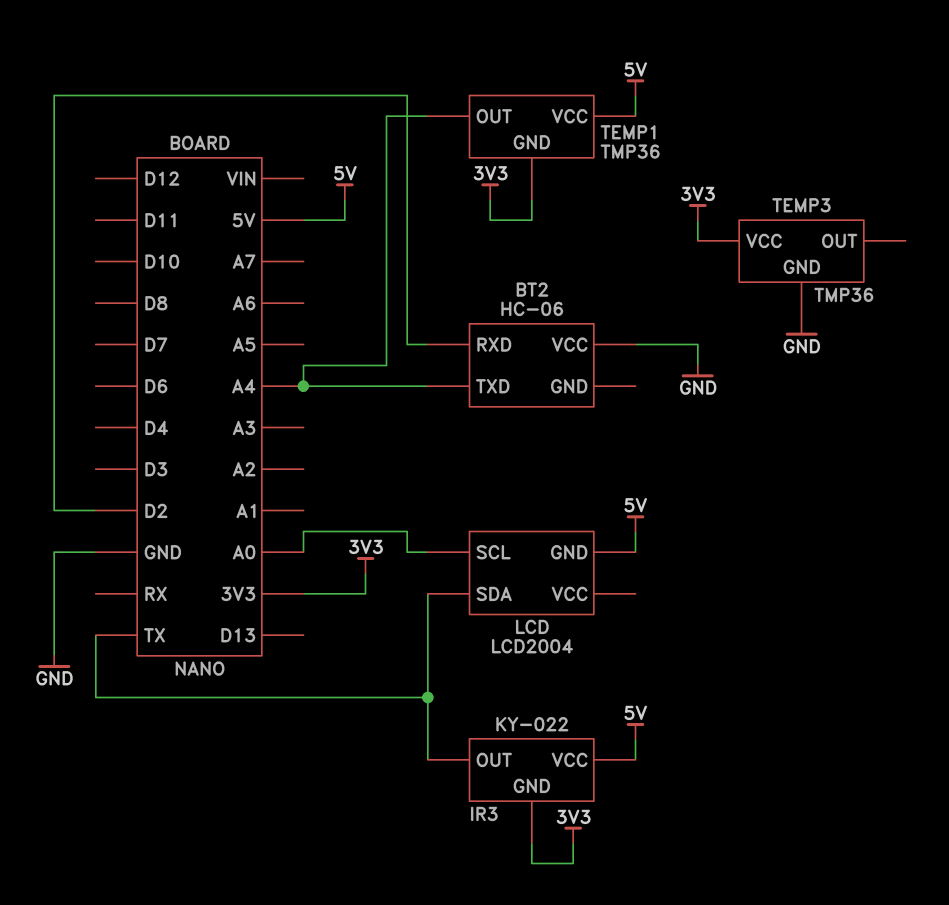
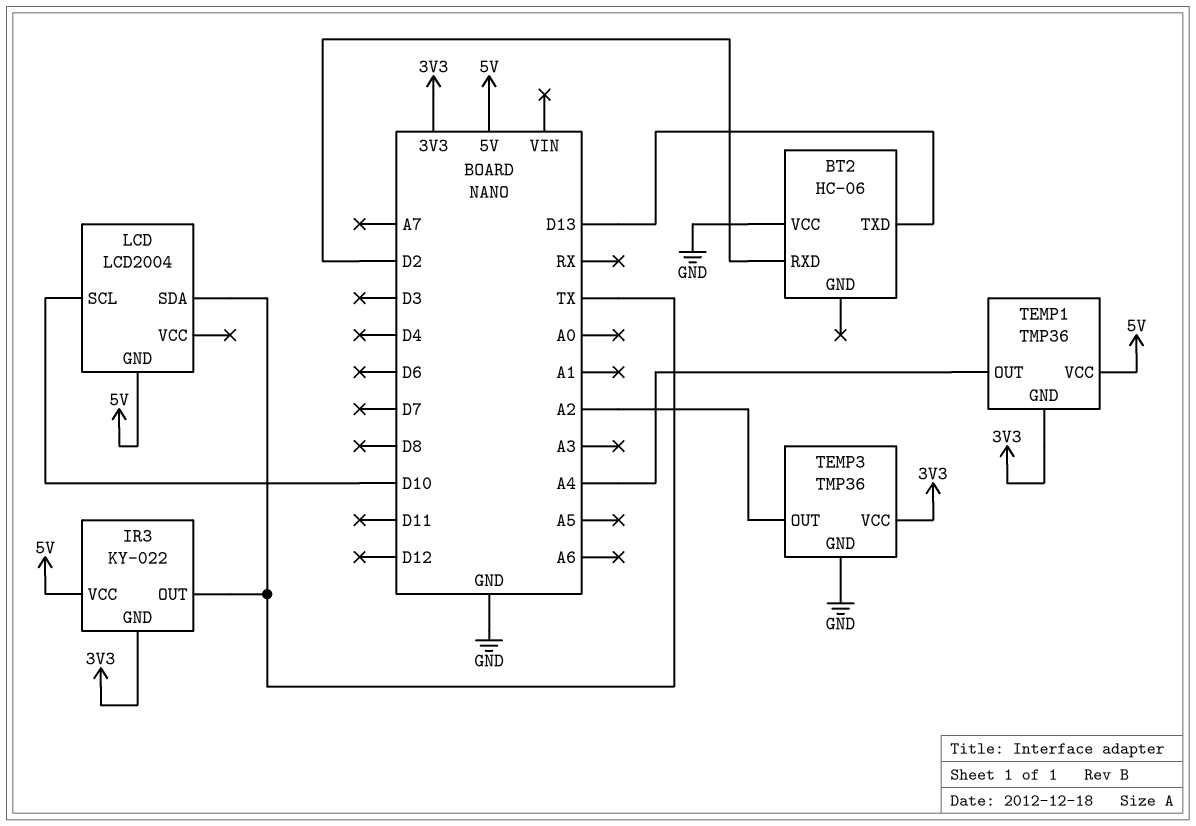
BT2 pin TXD: A4 -> D13
LCD pin SCL: A0 -> D10
TEMP3 pin OUT: none -> A2

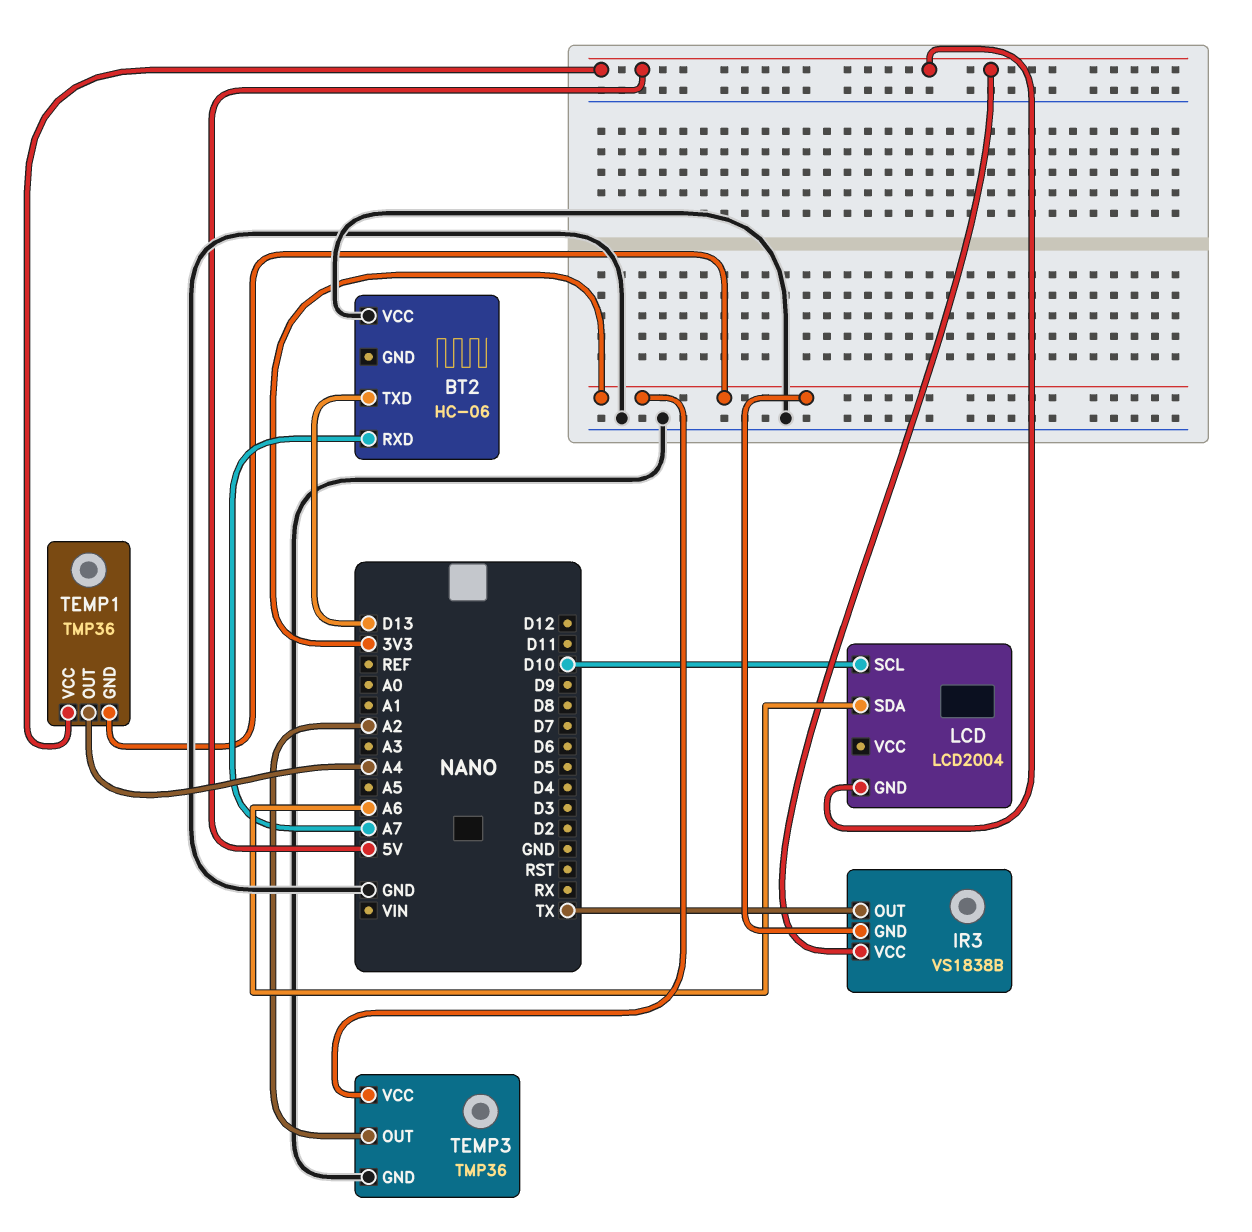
BT2 pin RXD: D2 -> A7
IR3: KY-022 -> VS1838B
LCD pin SDA: TX -> A6

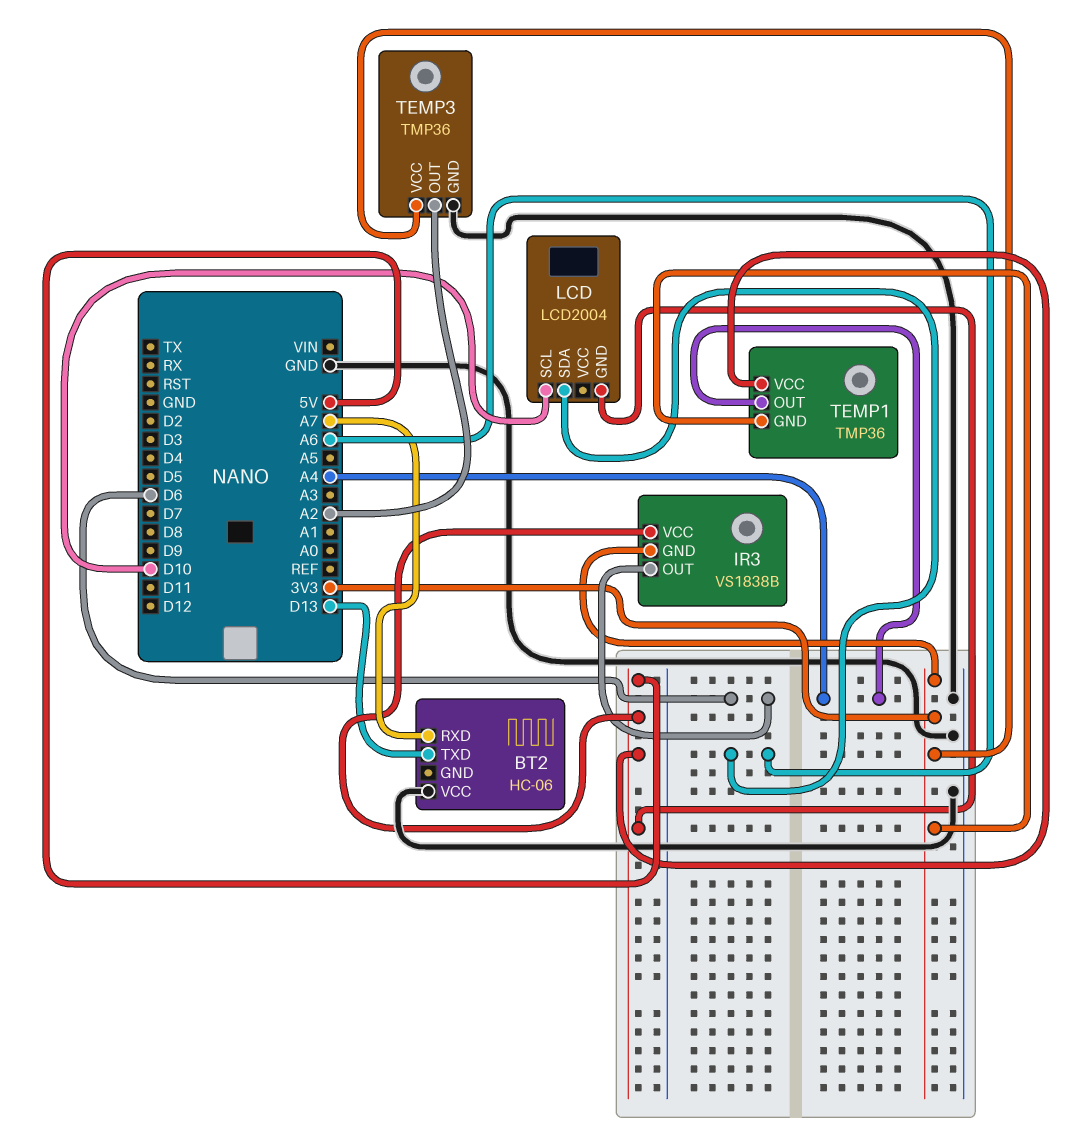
IR3 pin OUT: TX -> D6

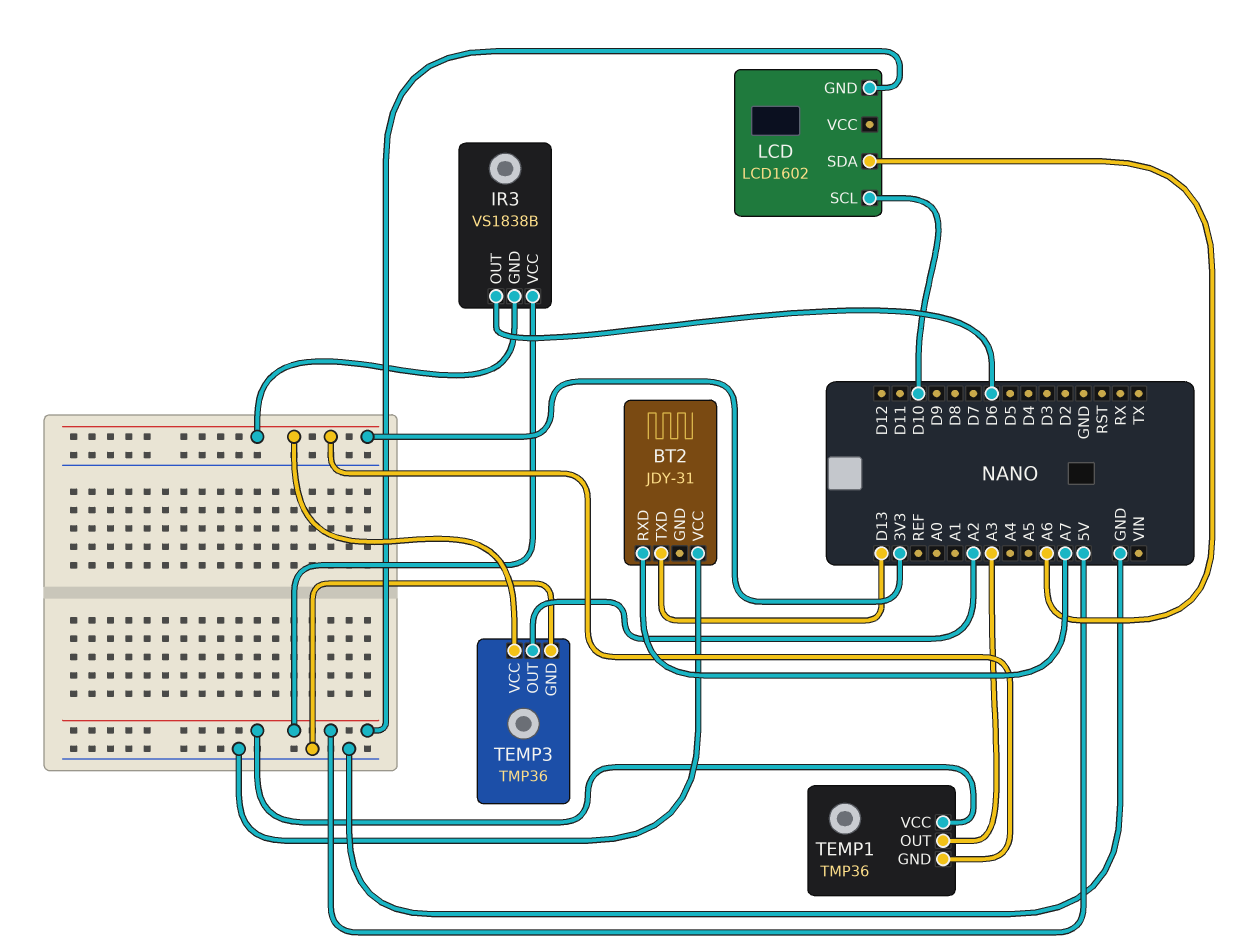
BT2: HC-06 -> JDY-31
LCD: LCD2004 -> LCD1602
TEMP1 pin OUT: A4 -> A3

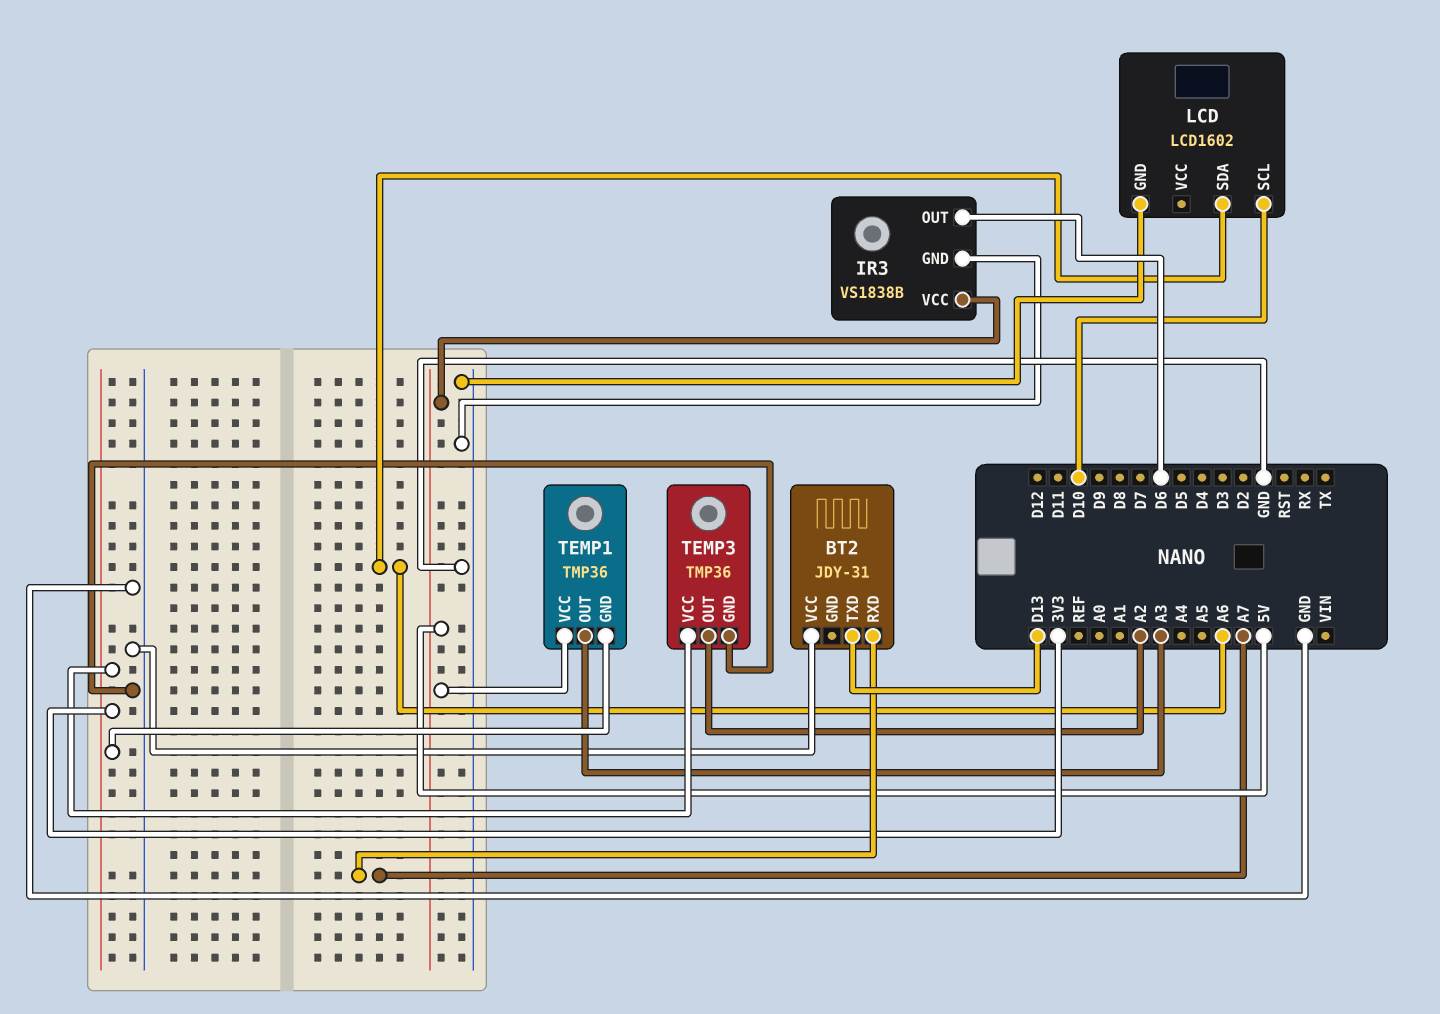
IR3 pin GND: 3V3 -> GND
LCD pin GND: 5V -> GND

